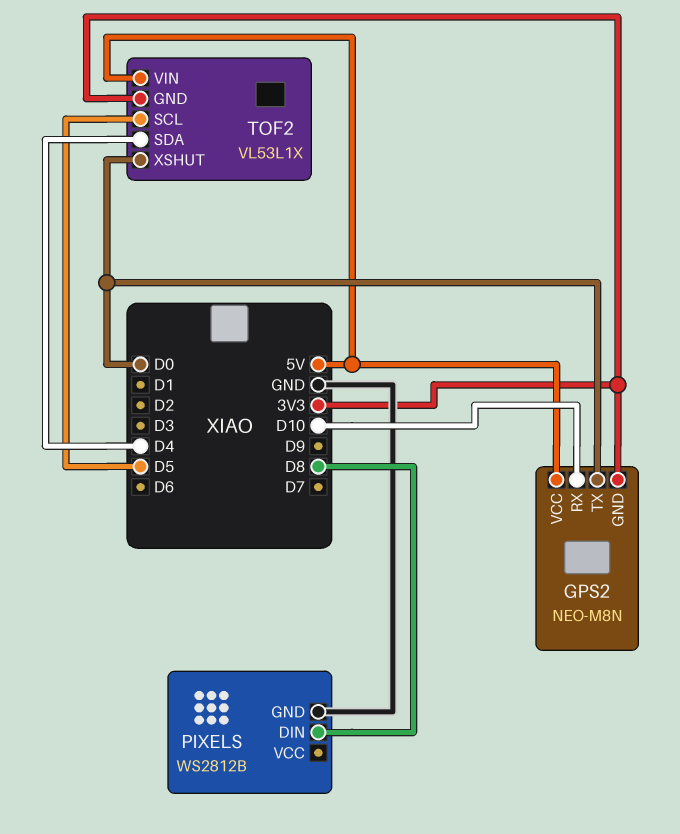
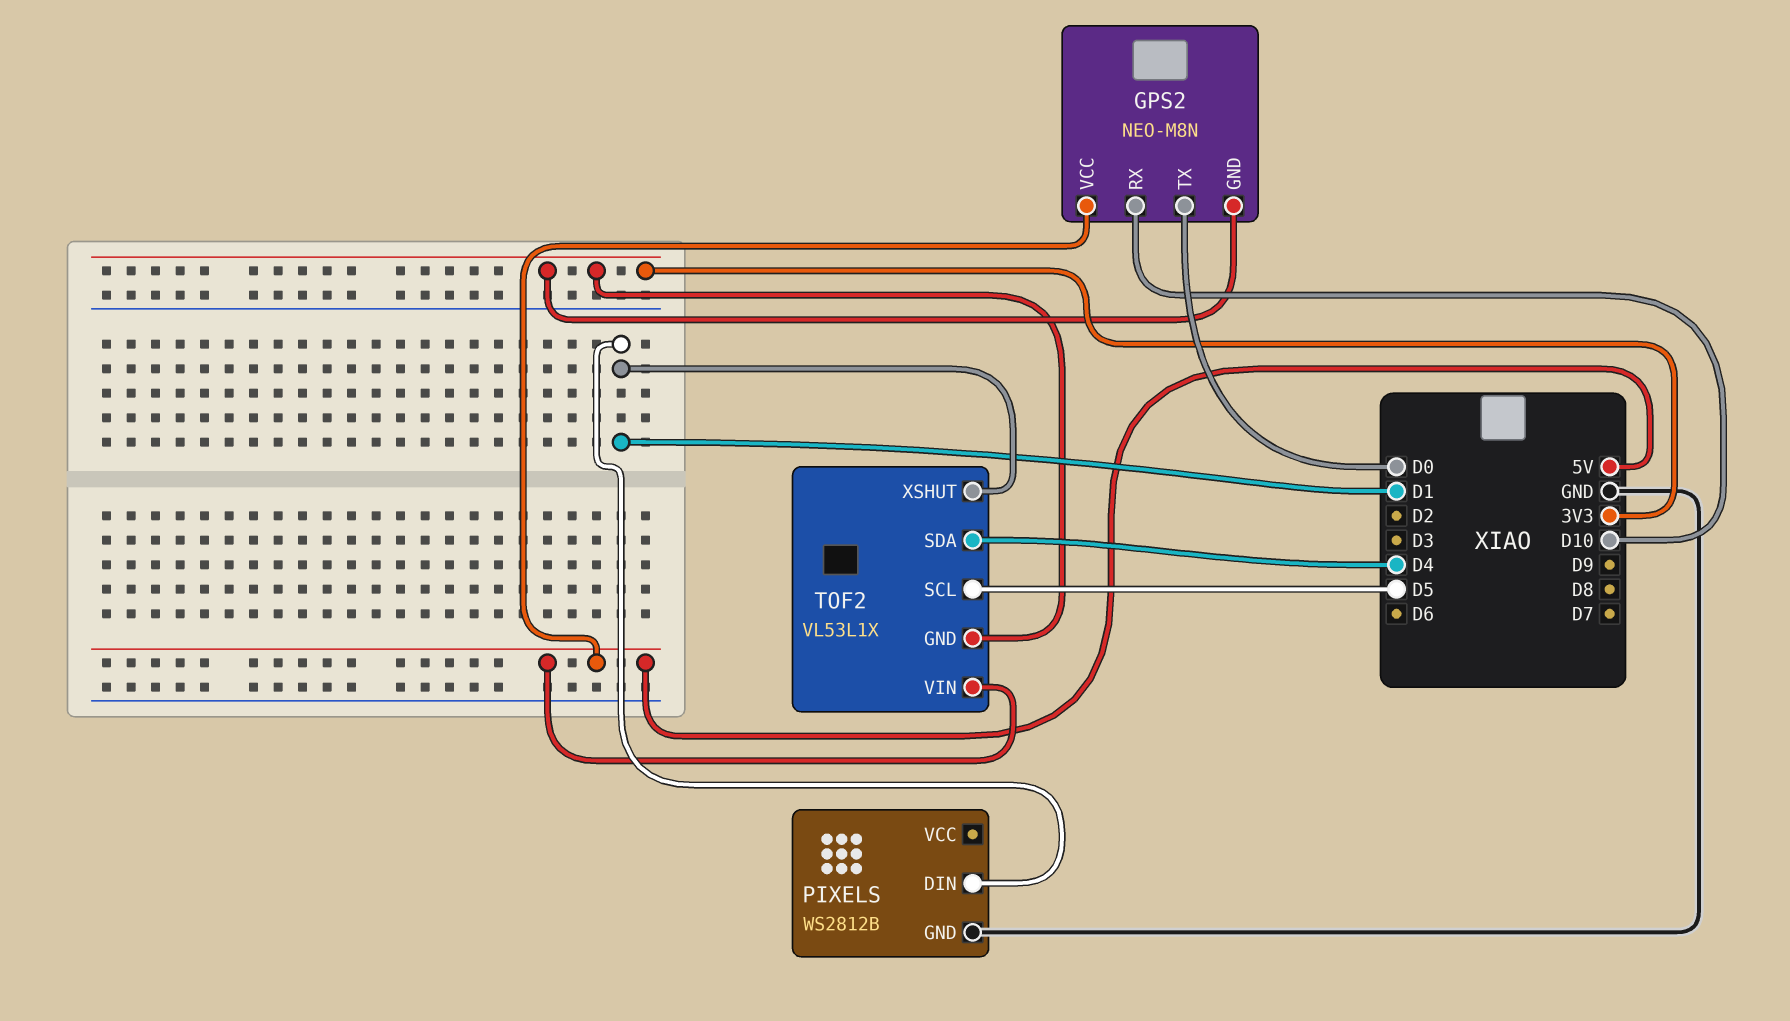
PIXELS pin DIN: D8 -> D1
TOF2 pin XSHUT: D0 -> D1

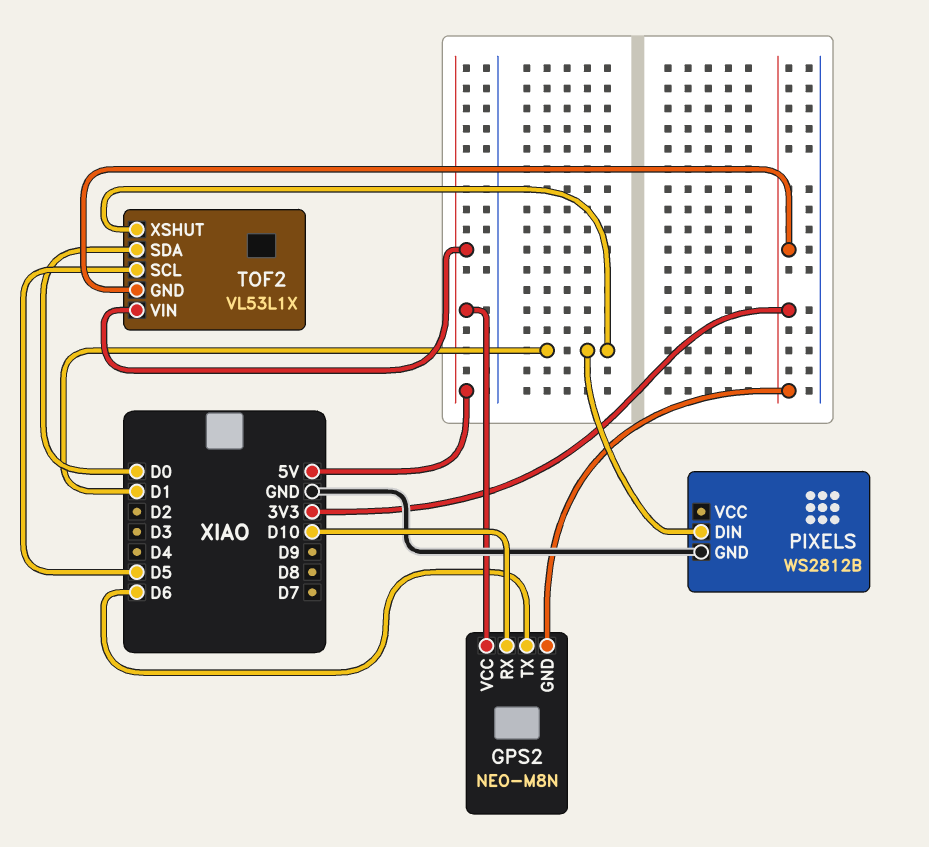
GPS2 pin TX: D0 -> D6
TOF2 pin SDA: D4 -> D0

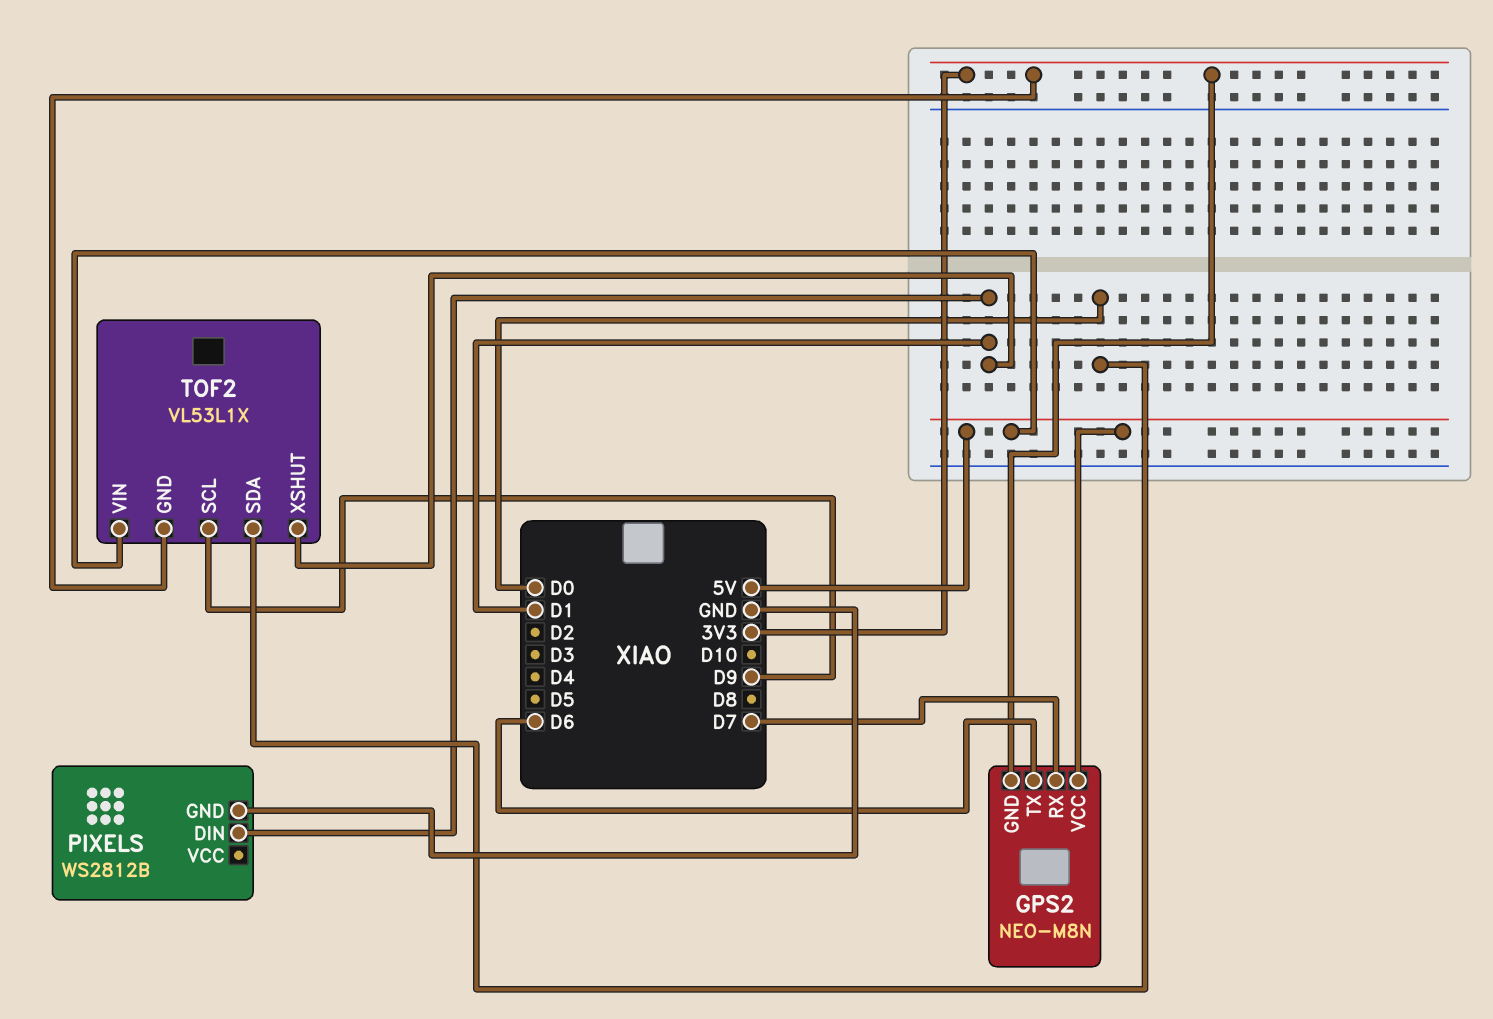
GPS2 pin RX: D10 -> D7
TOF2 pin SCL: D5 -> D9

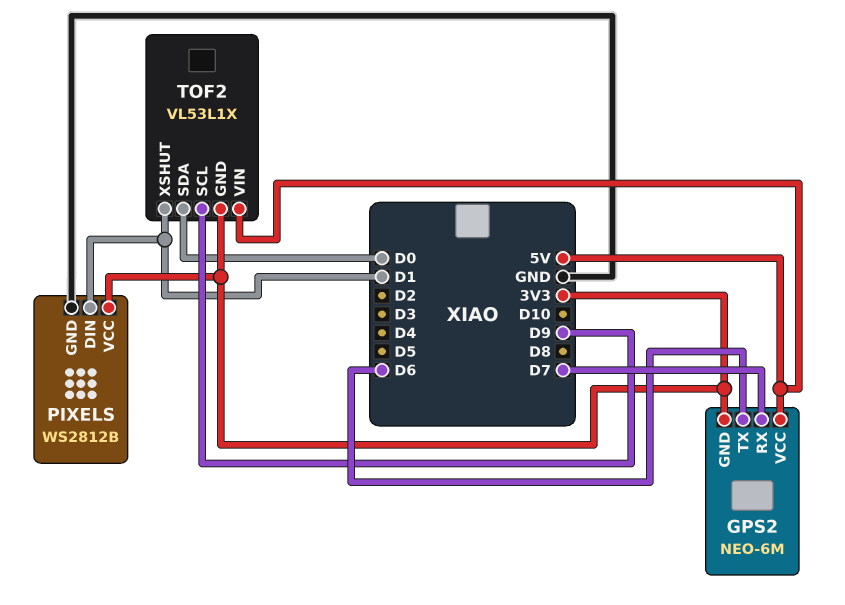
GPS2: NEO-M8N -> NEO-6M
PIXELS pin VCC: none -> 3V3

